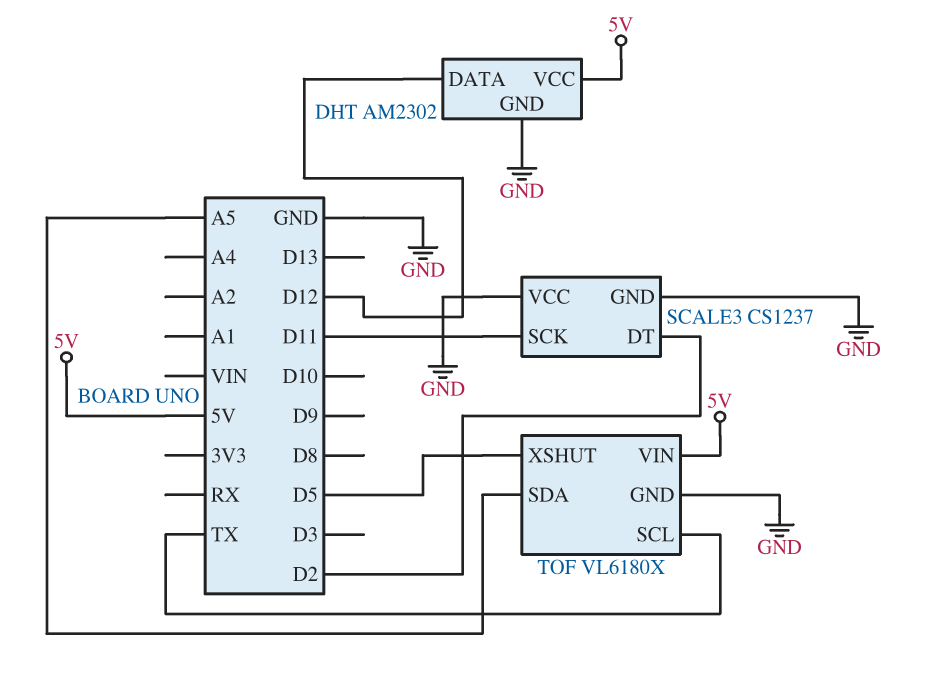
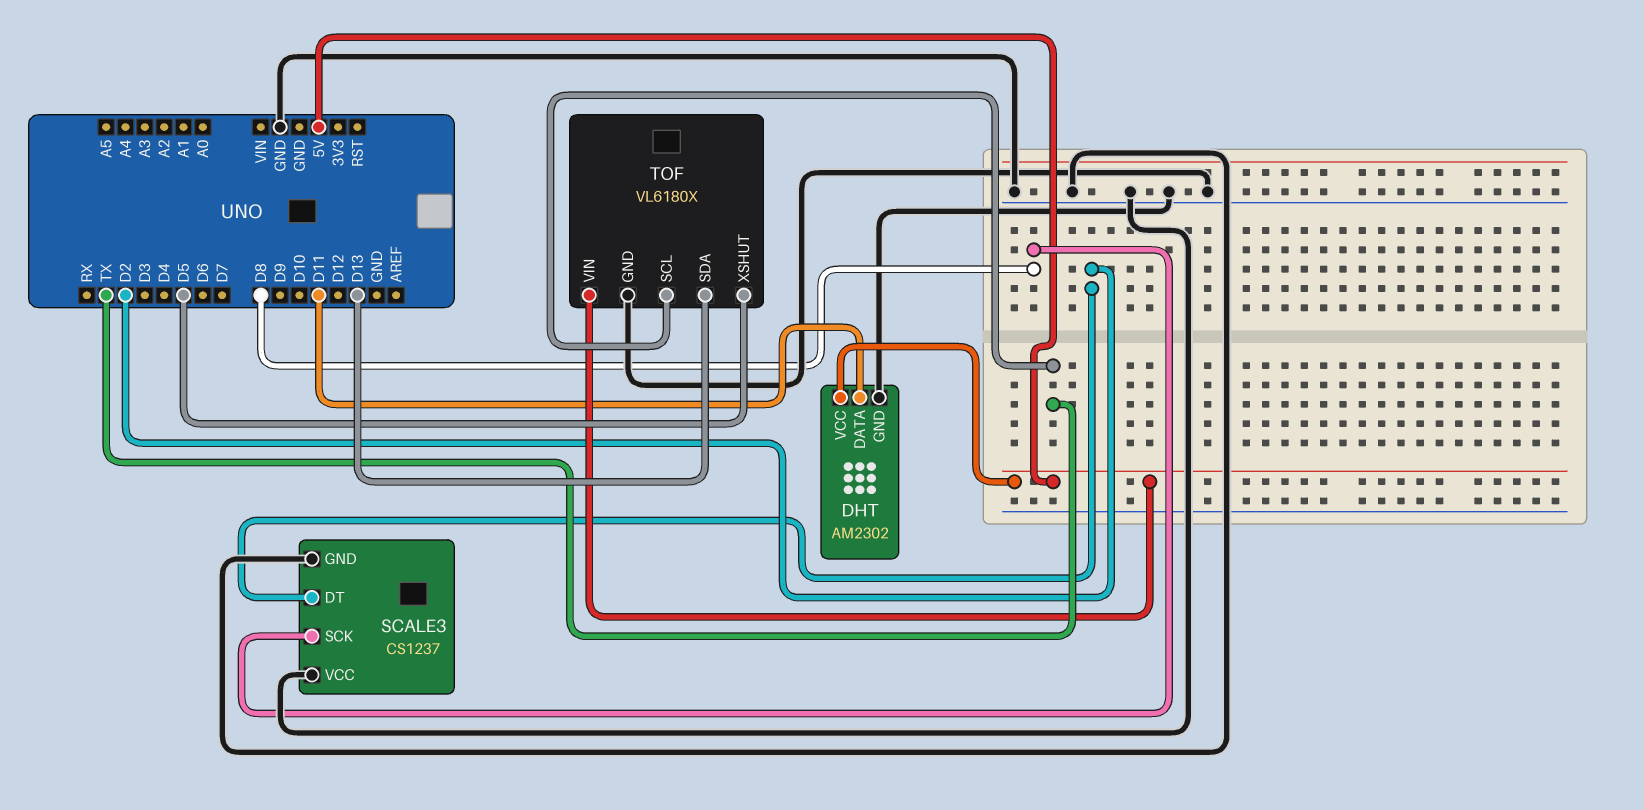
DHT pin DATA: D12 -> D11
SCALE3 pin SCK: D11 -> D8
TOF pin SDA: A5 -> D13

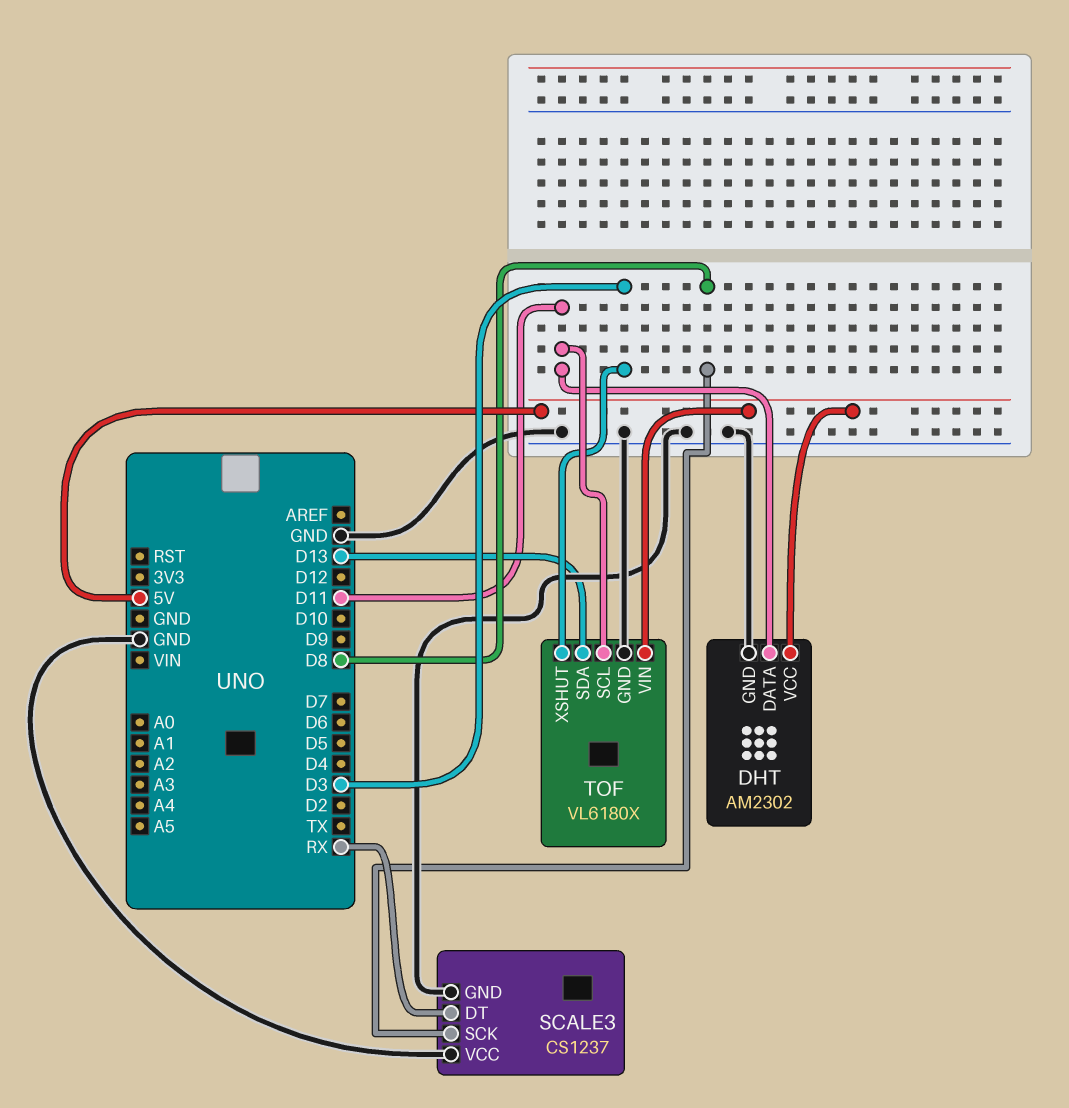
SCALE3 pin DT: D2 -> RX
TOF pin SCL: TX -> D11
TOF pin XSHUT: D5 -> D3

